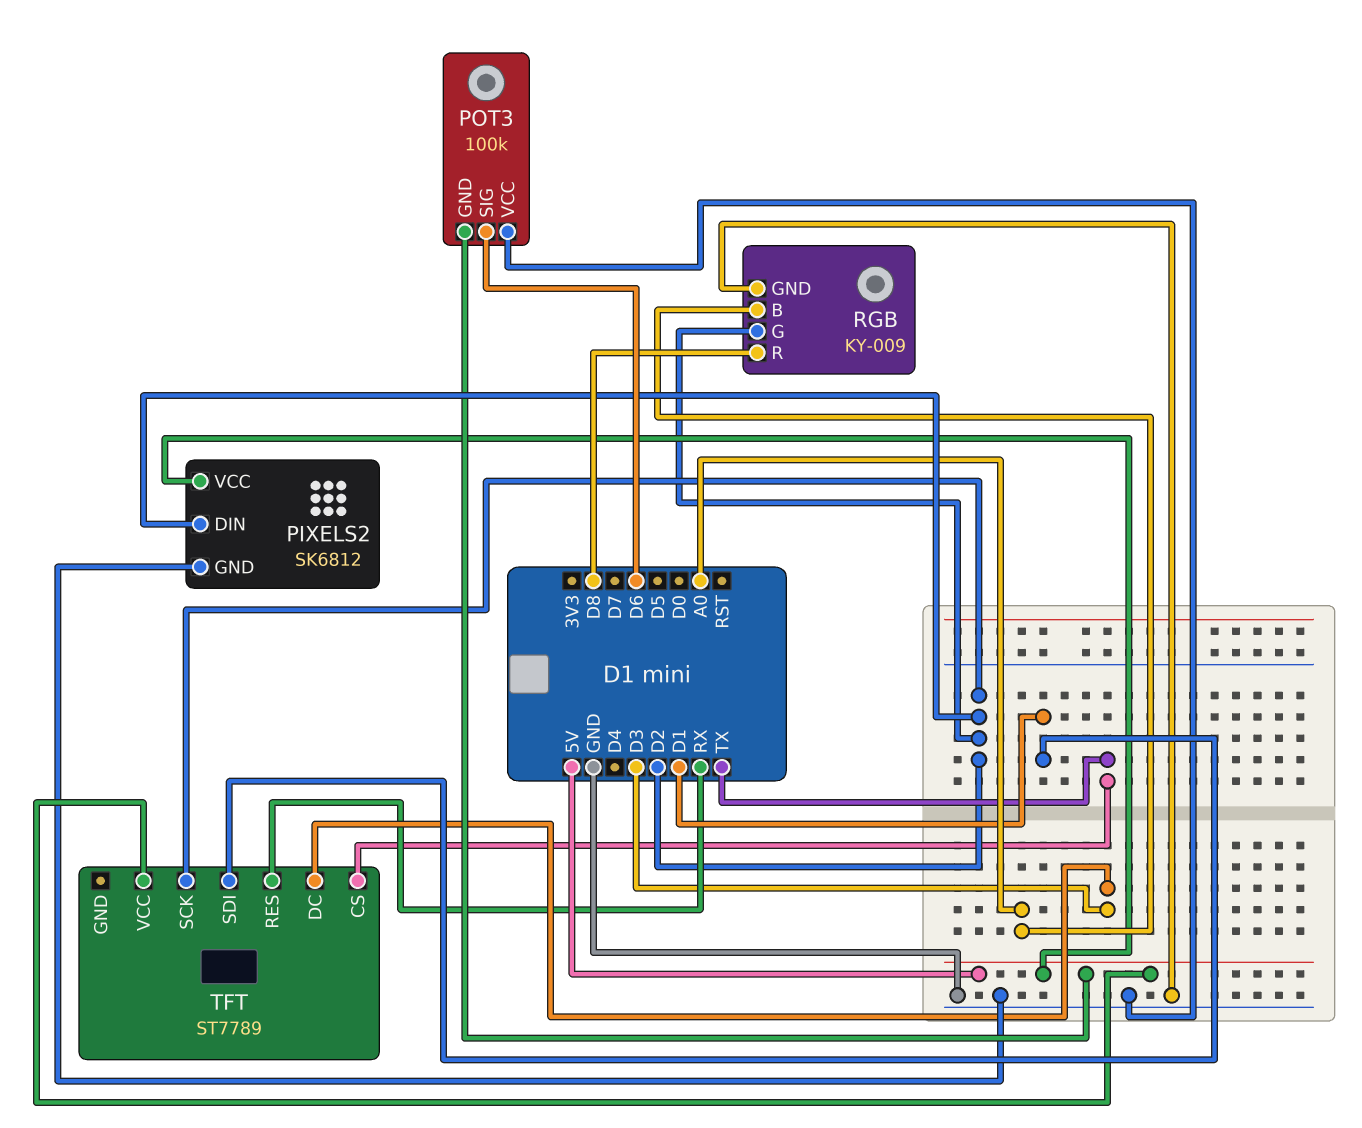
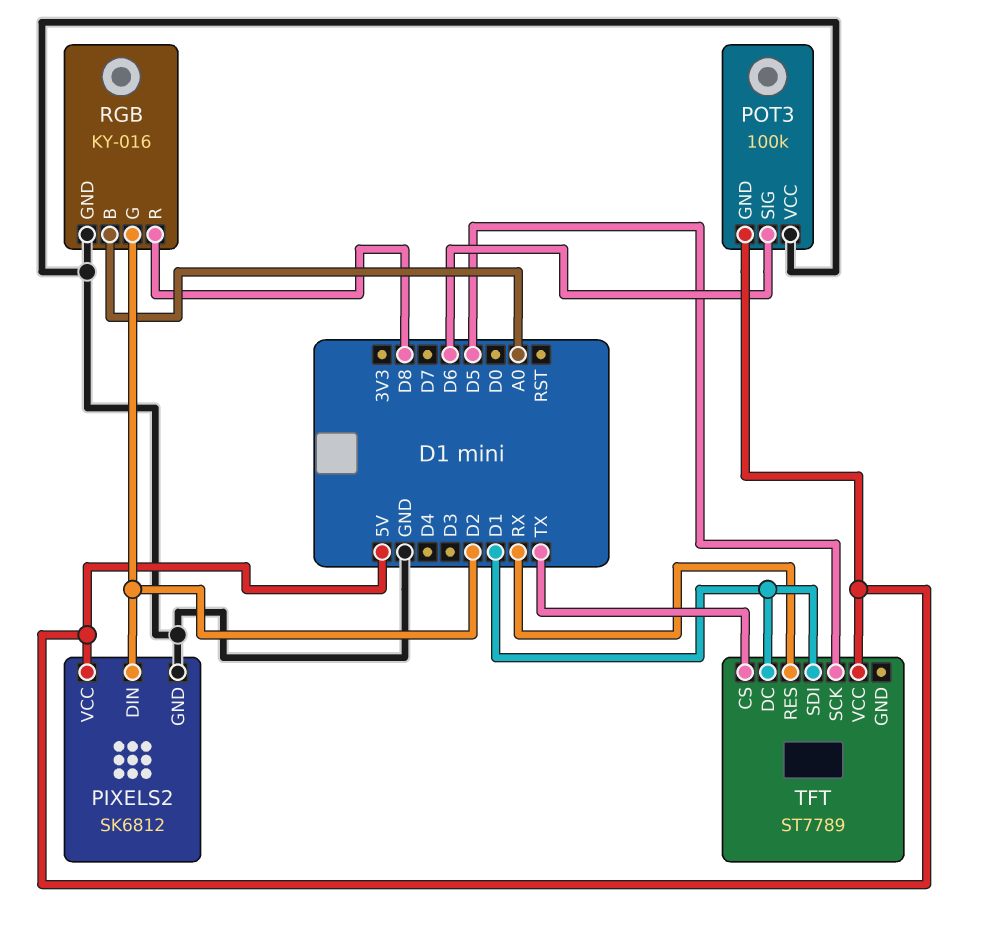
RGB: KY-009 -> KY-016
TFT pin DC: D3 -> D1
TFT pin SCK: D2 -> D5

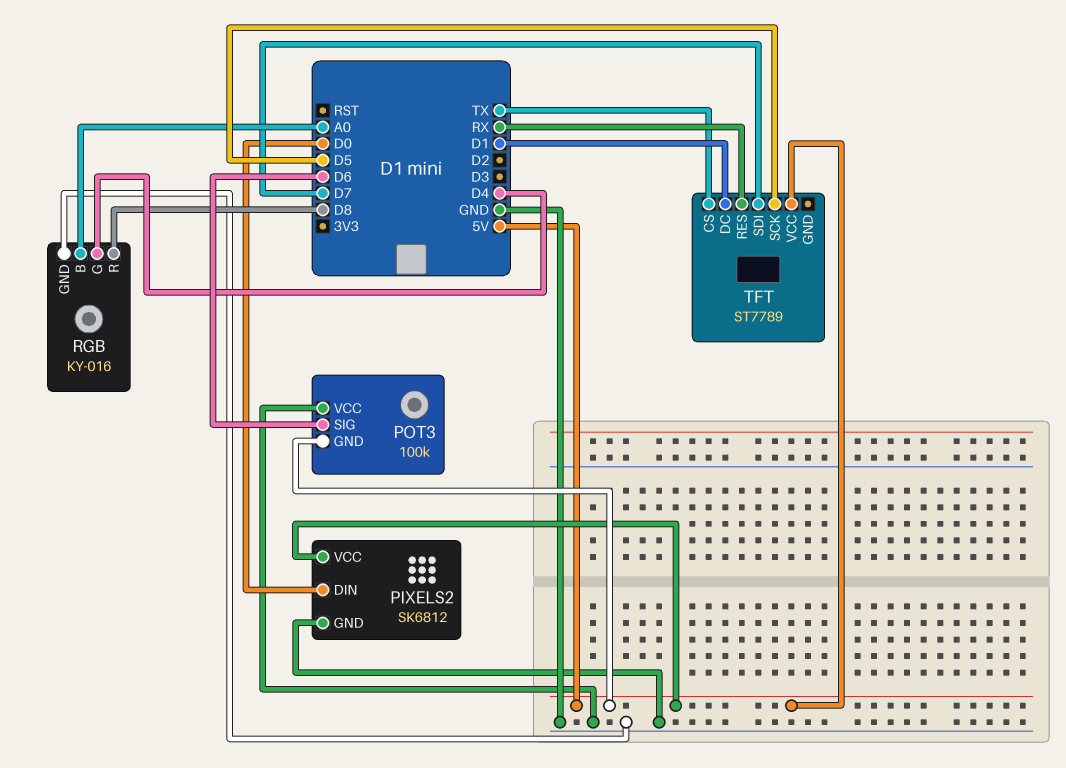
PIXELS2 pin DIN: D2 -> D0
RGB pin G: D2 -> D4
TFT pin SDI: D1 -> D7

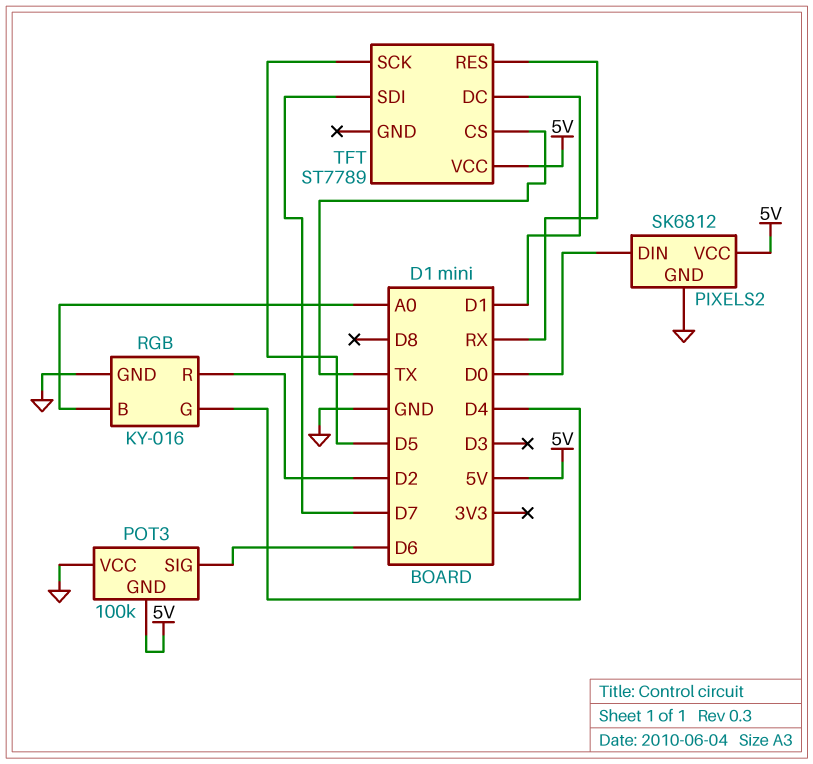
RGB pin R: D8 -> D2

